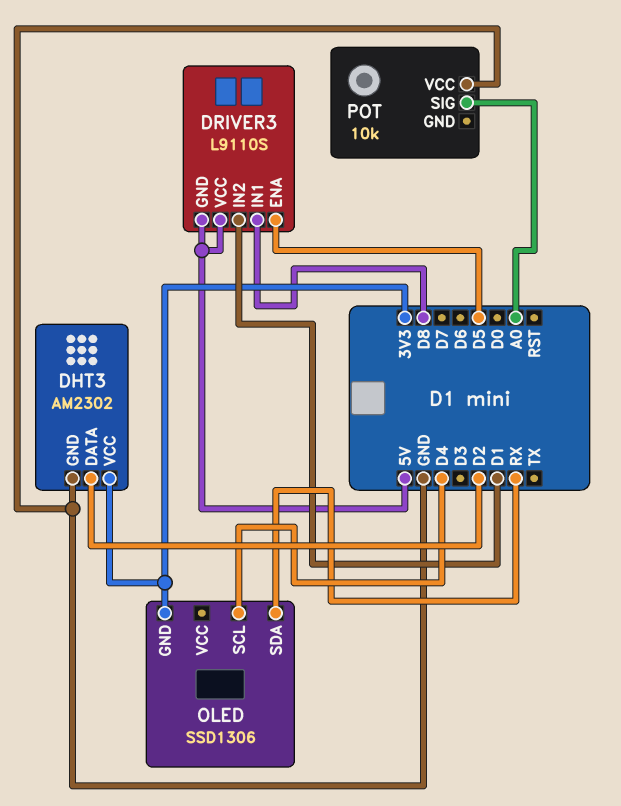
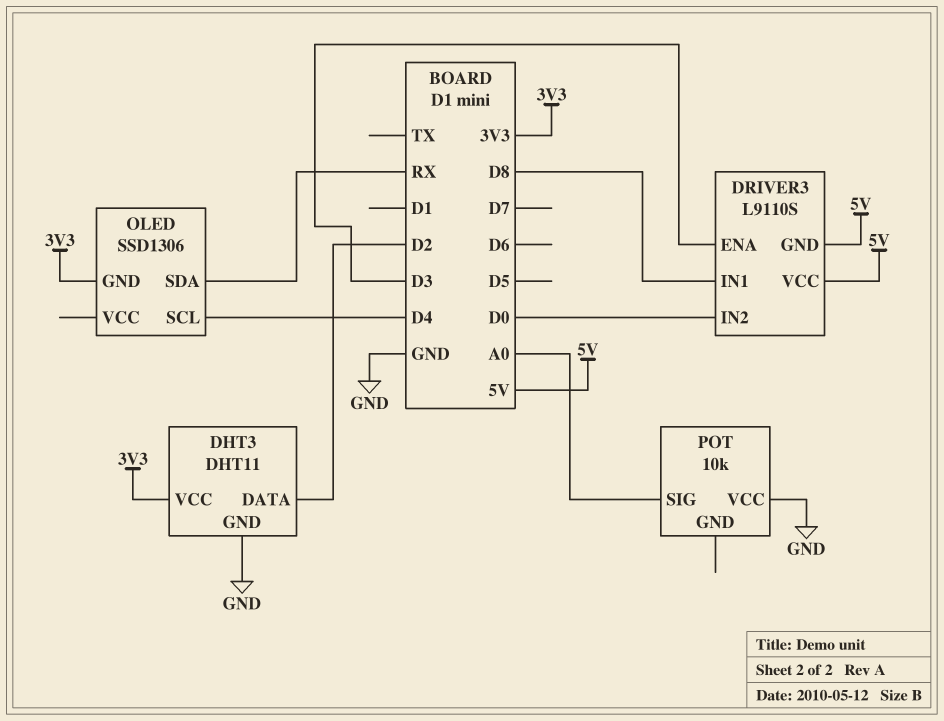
DHT3: AM2302 -> DHT11
DRIVER3 pin ENA: D5 -> D3
DRIVER3 pin IN2: D1 -> D0

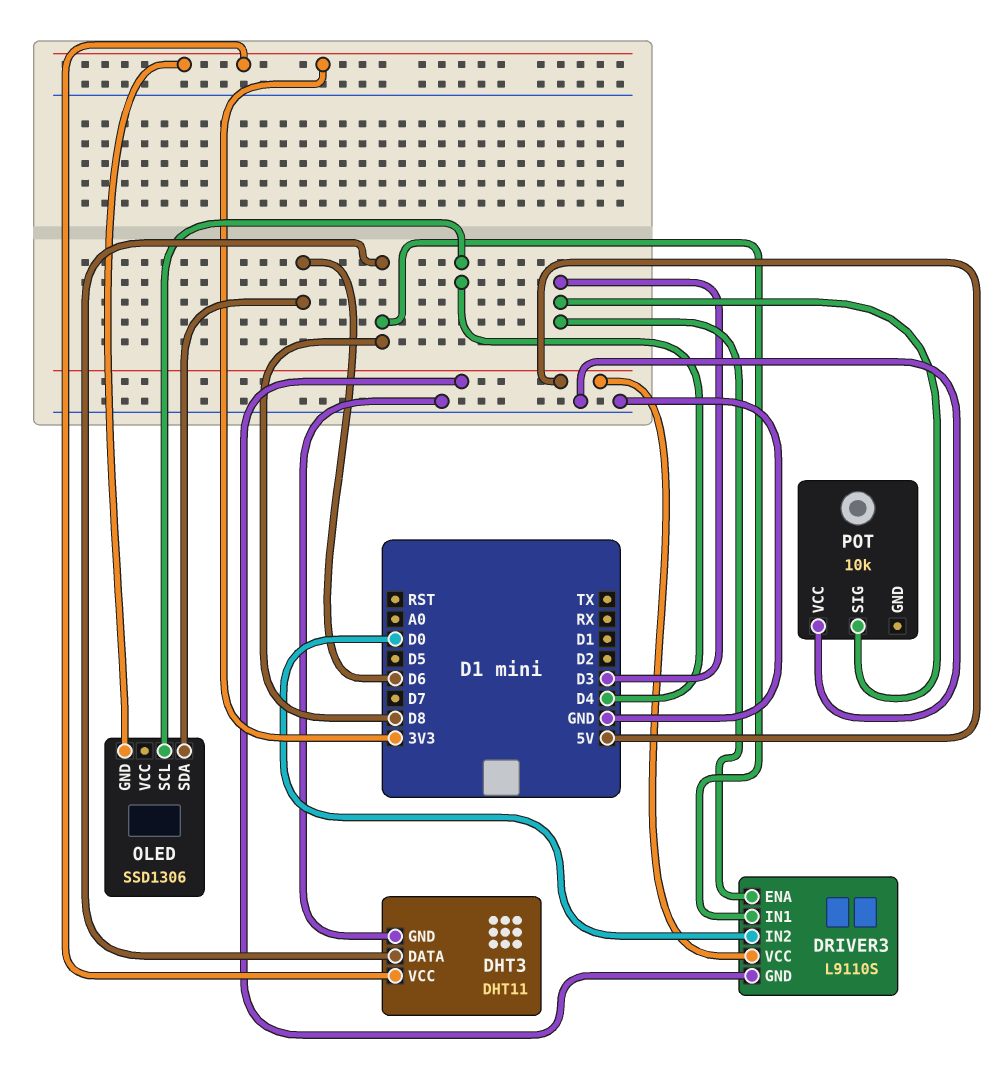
DHT3 pin DATA: D2 -> D8
OLED pin SDA: RX -> D6
POT pin SIG: A0 -> D3

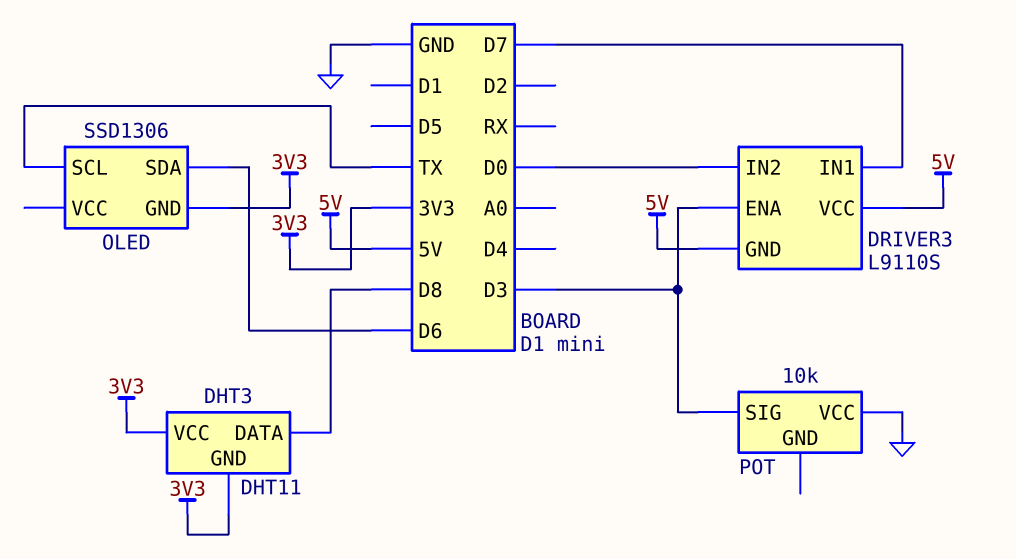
DHT3 pin GND: GND -> 3V3
DRIVER3 pin IN1: D8 -> D7
OLED pin SCL: D4 -> TX

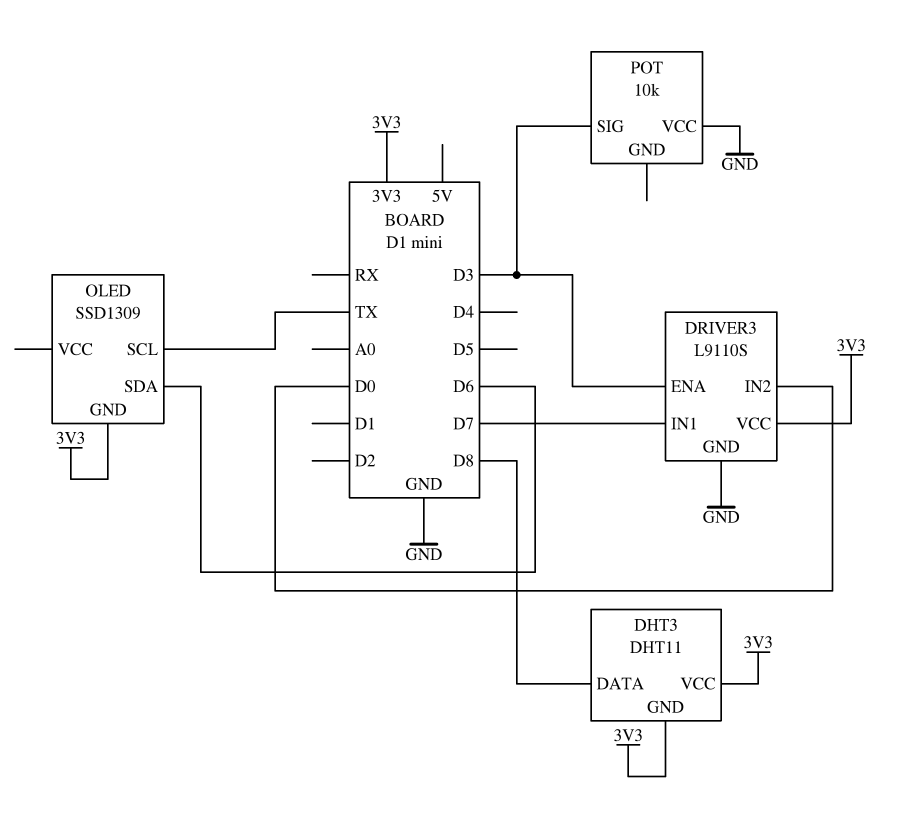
DRIVER3 pin GND: 5V -> GND
DRIVER3 pin VCC: 5V -> 3V3
OLED: SSD1306 -> SSD1309

